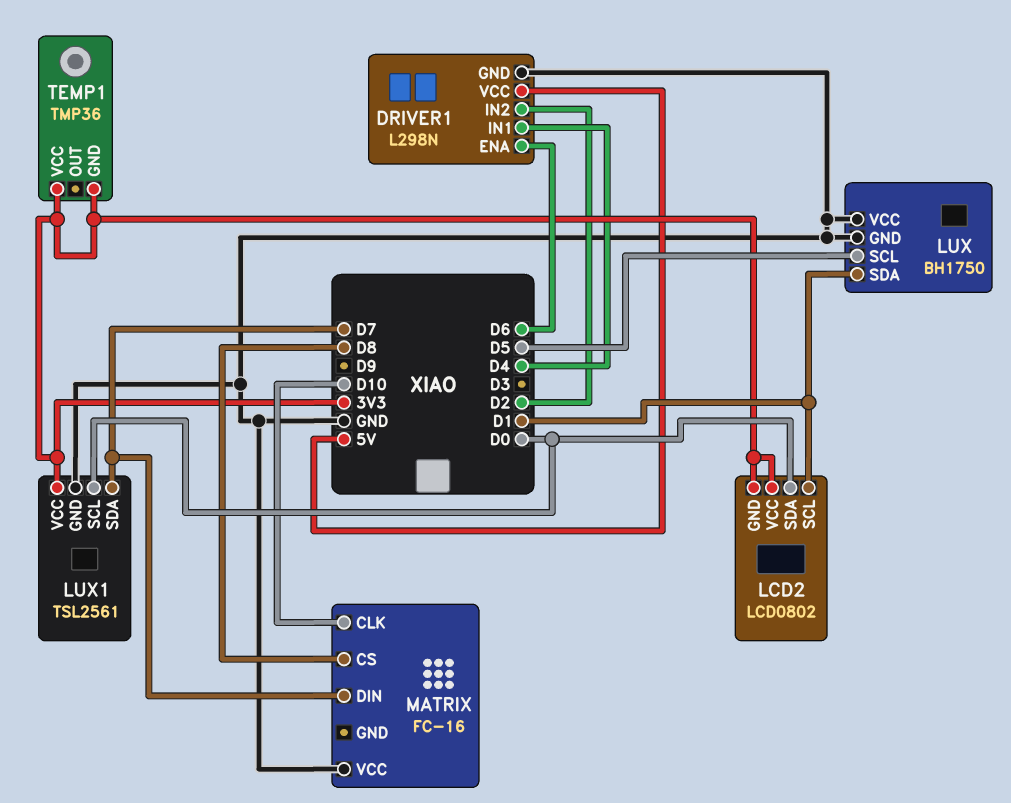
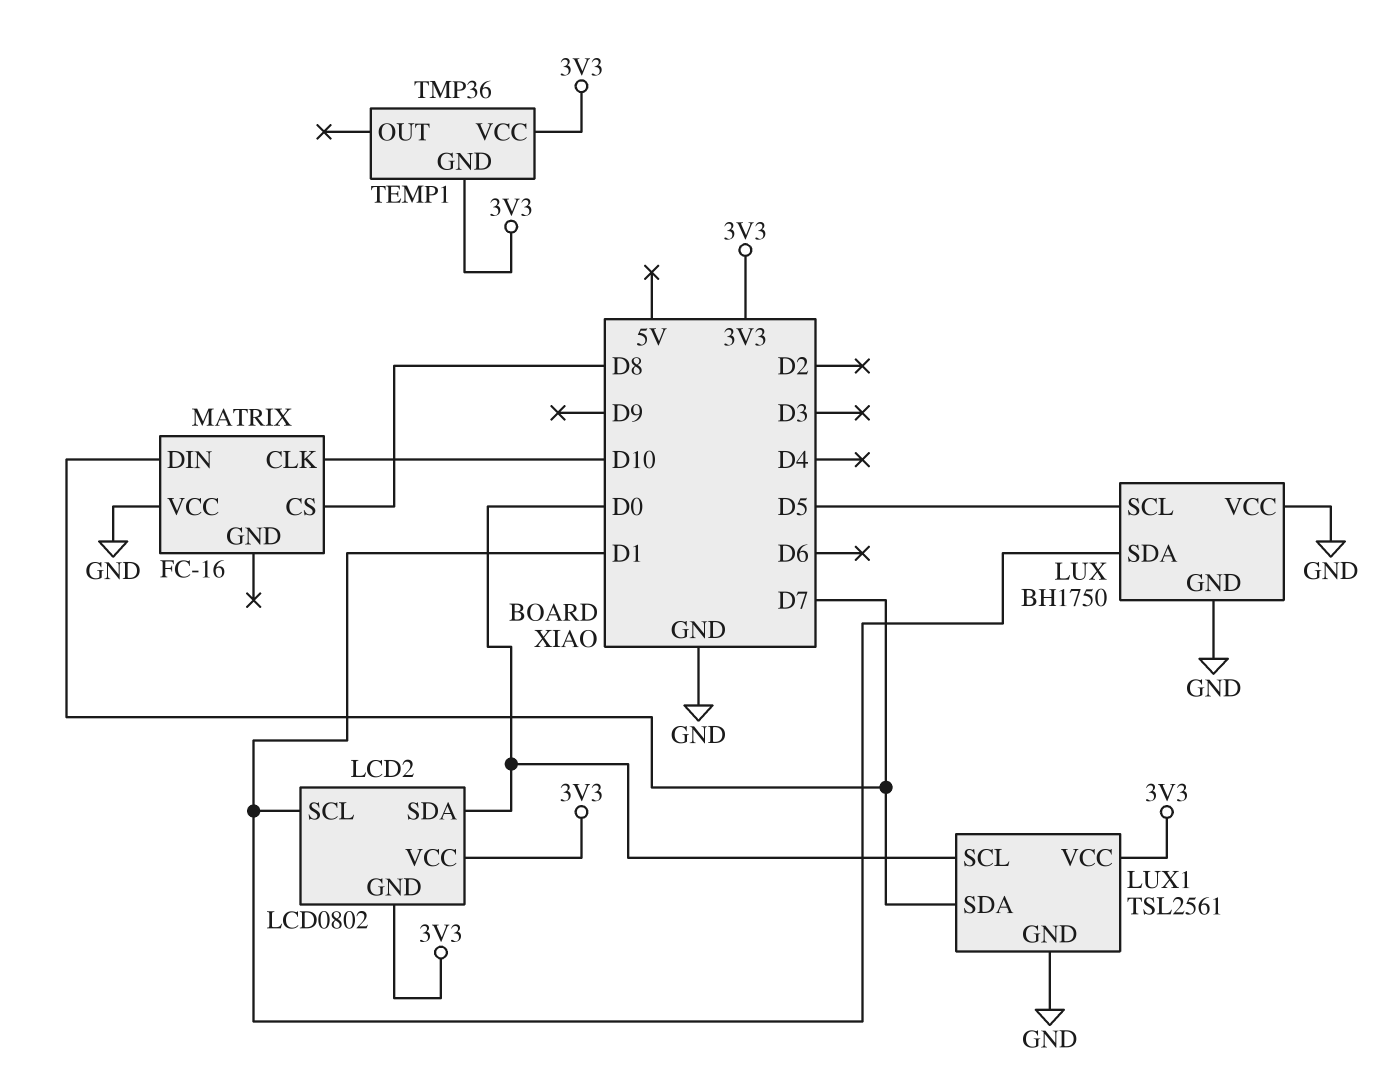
DRIVER1: L298N -> none
DRIVER1 pin ENA: D6 -> none
DRIVER1 pin GND: GND -> none
DRIVER1 pin IN1: D4 -> none
DRIVER1 pin IN2: D2 -> none
DRIVER1 pin VCC: 5V -> none

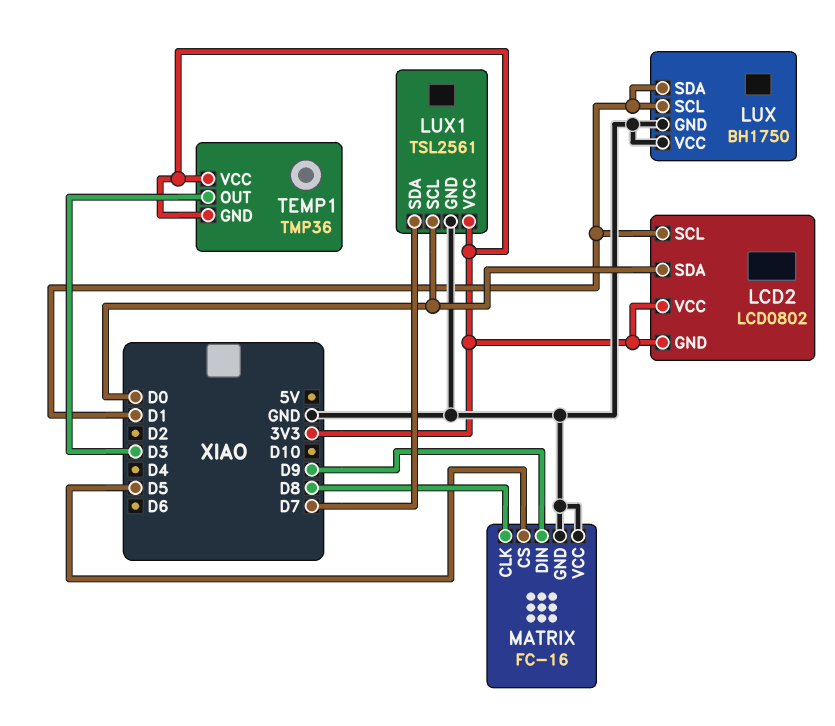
LUX pin SCL: D5 -> D1
MATRIX pin CLK: D10 -> D8
MATRIX pin CS: D8 -> D5
MATRIX pin DIN: D7 -> D9
MATRIX pin GND: none -> GND
TEMP1 pin OUT: none -> D3

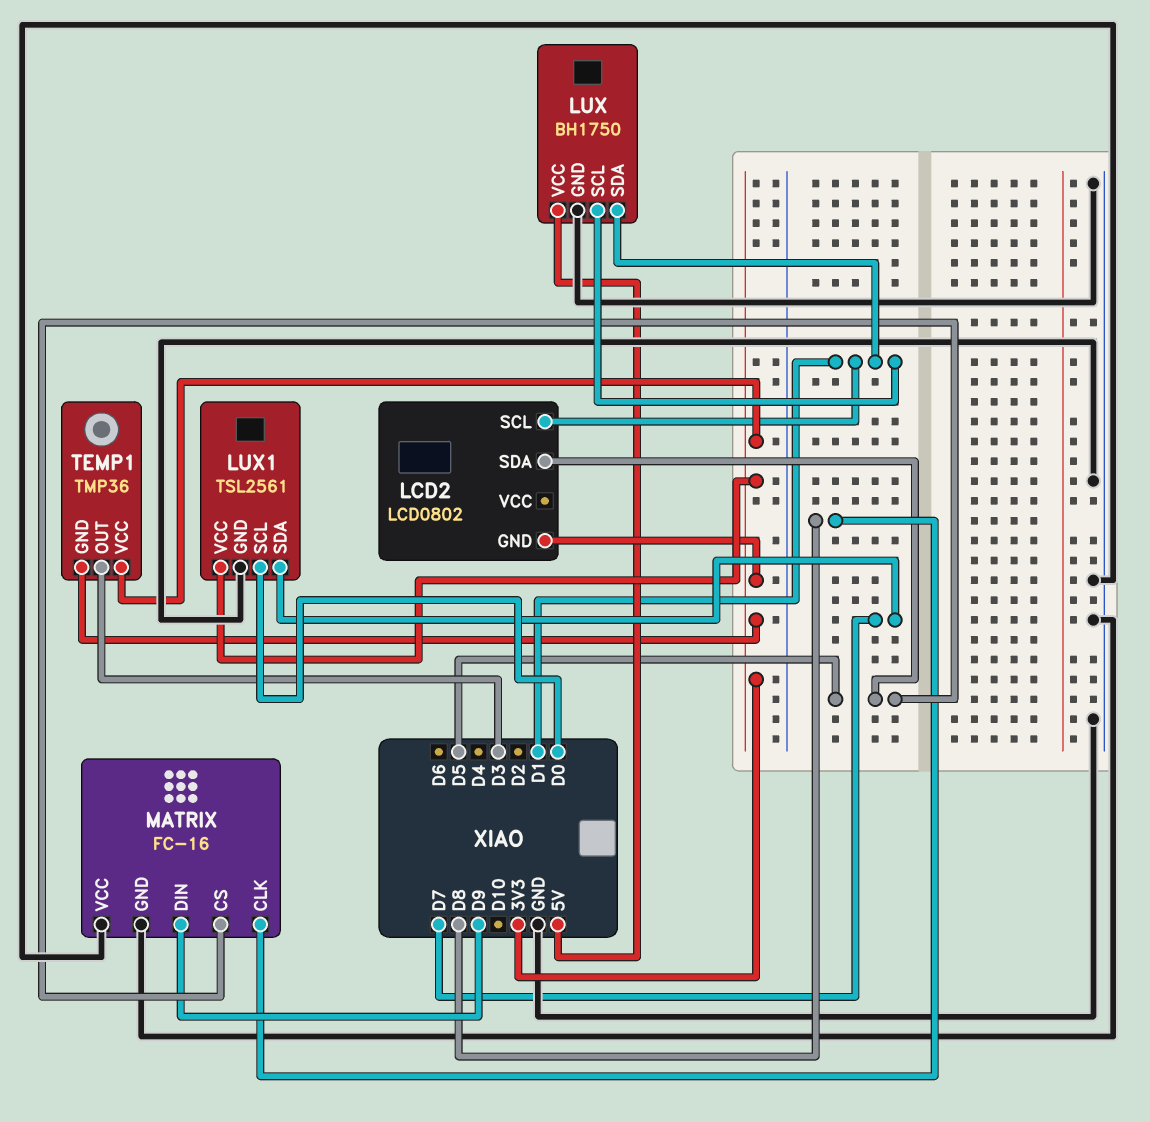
LCD2 pin SDA: D0 -> D5
LCD2 pin VCC: 3V3 -> none
LUX pin VCC: GND -> 5V

